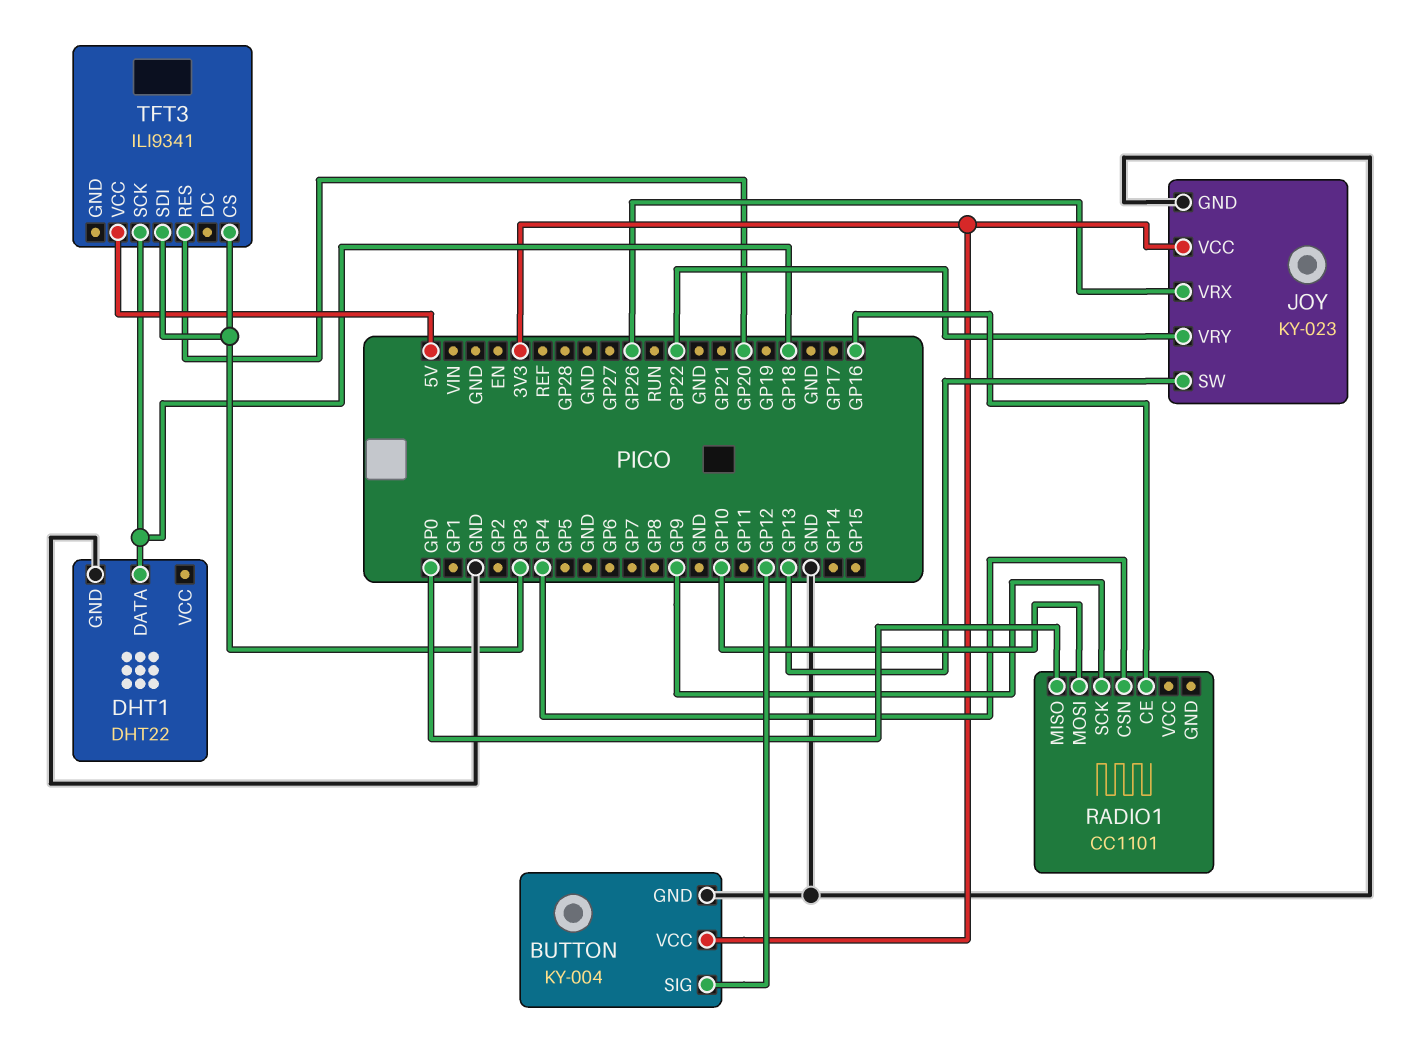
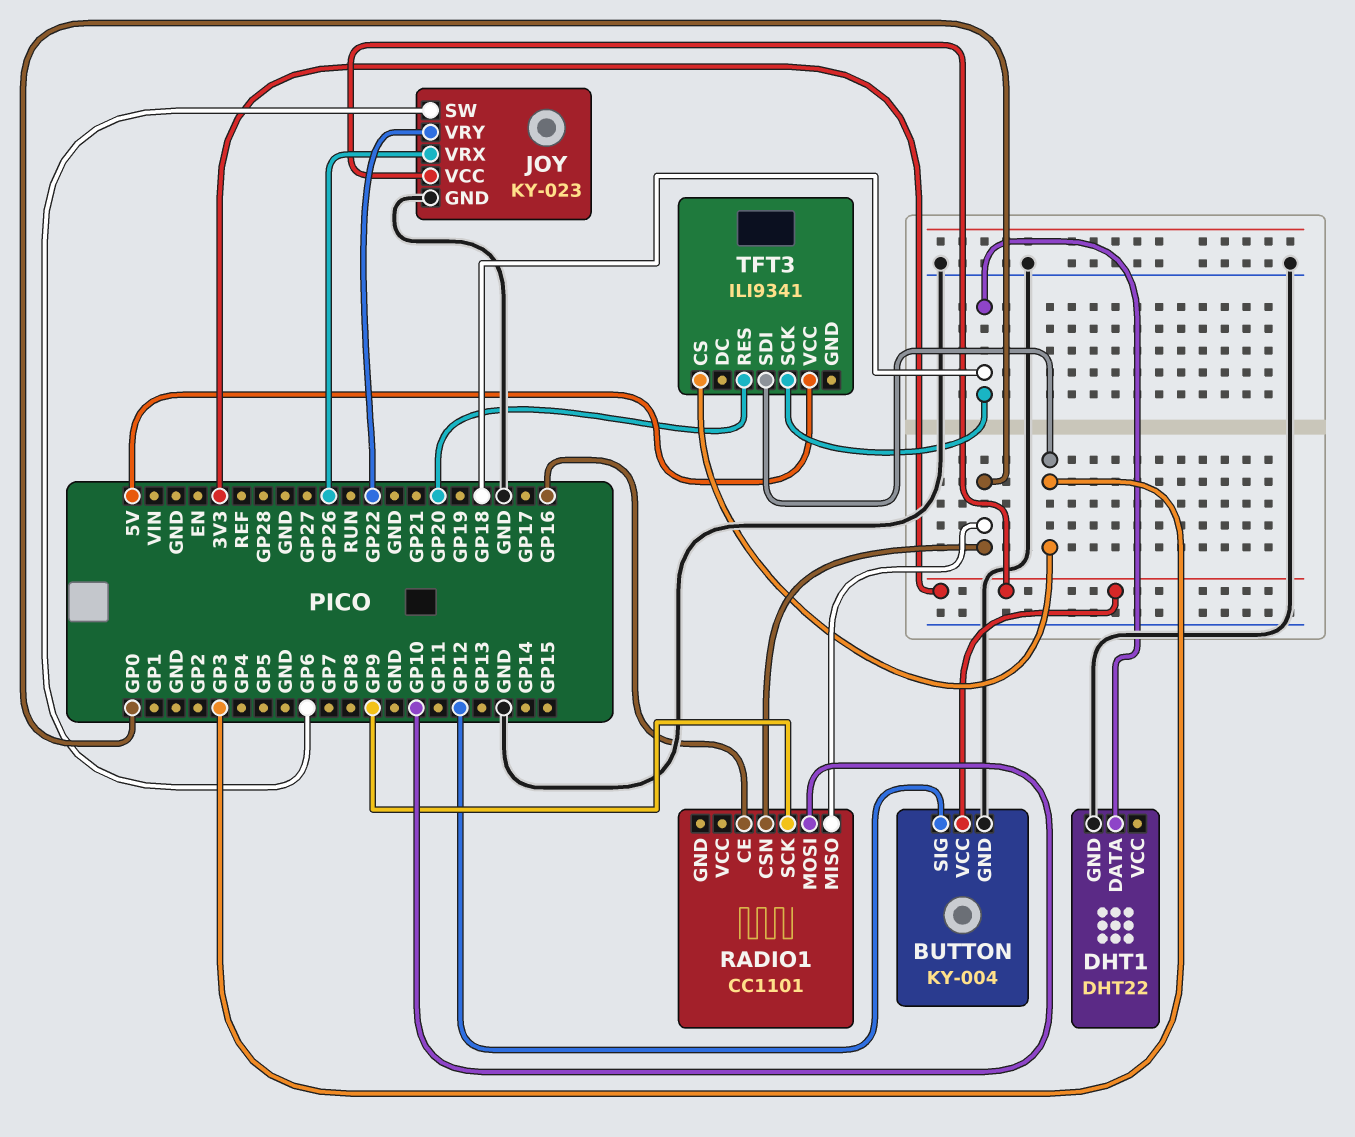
JOY pin SW: GP13 -> GP6
RADIO1 pin CSN: GP4 -> GP0

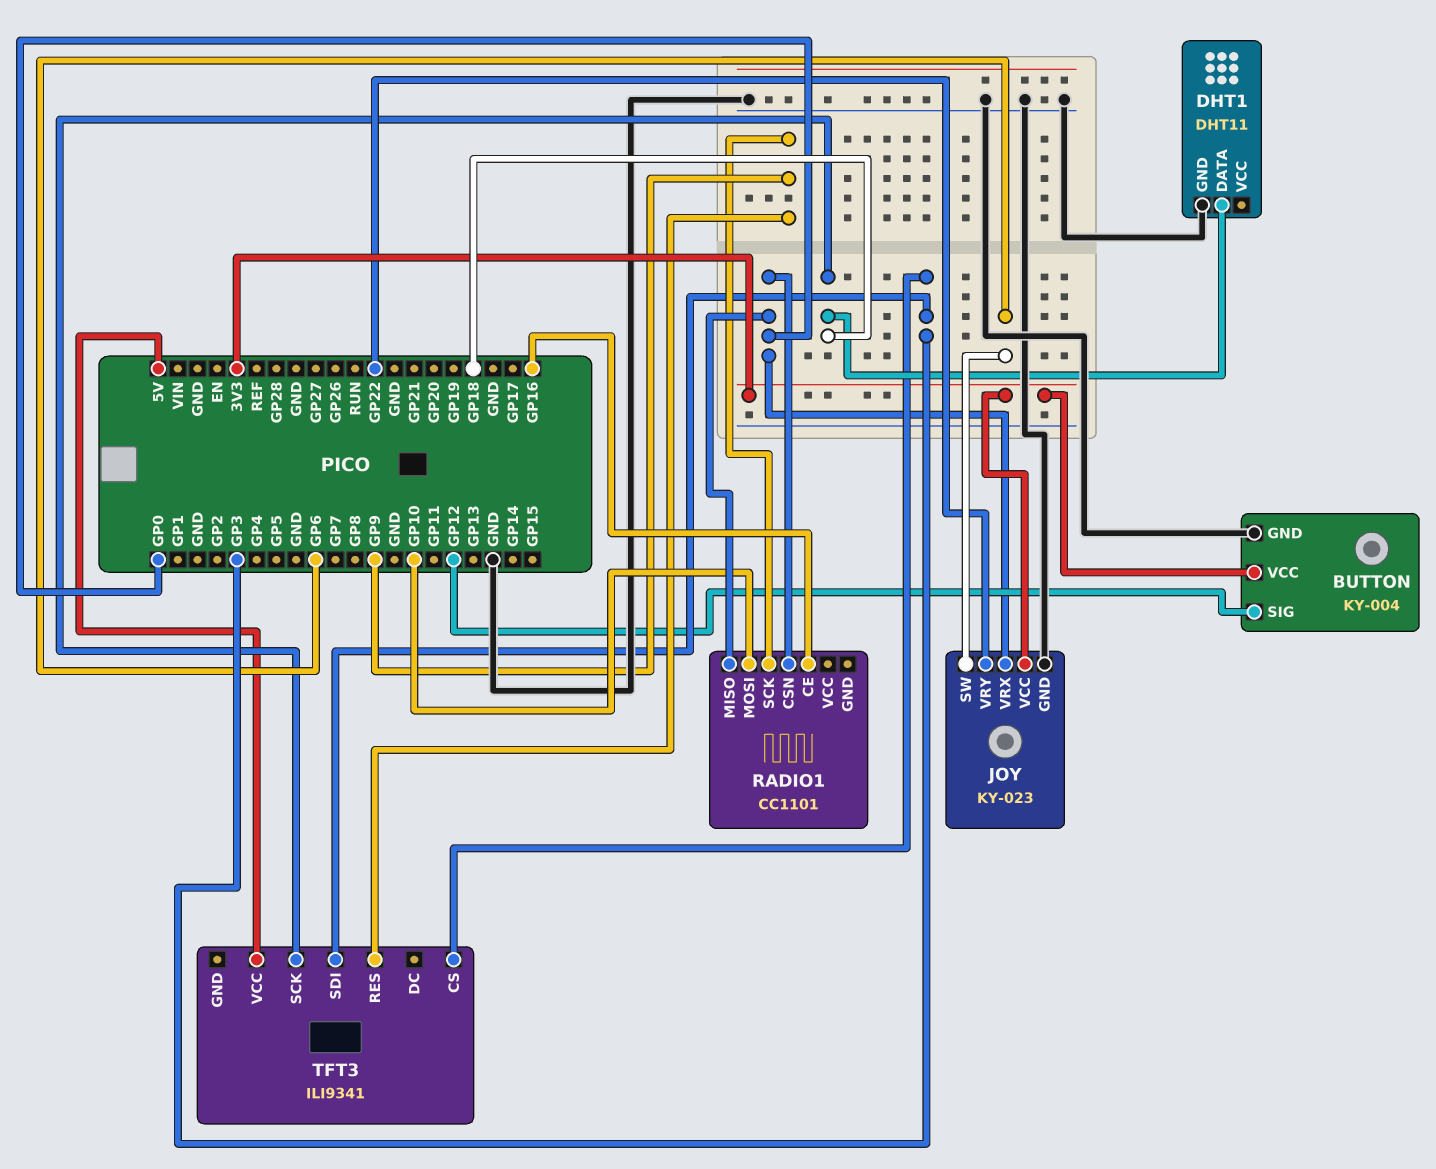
DHT1: DHT22 -> DHT11
JOY pin VRX: GP26 -> GP0
TFT3 pin RES: GP20 -> GP9

